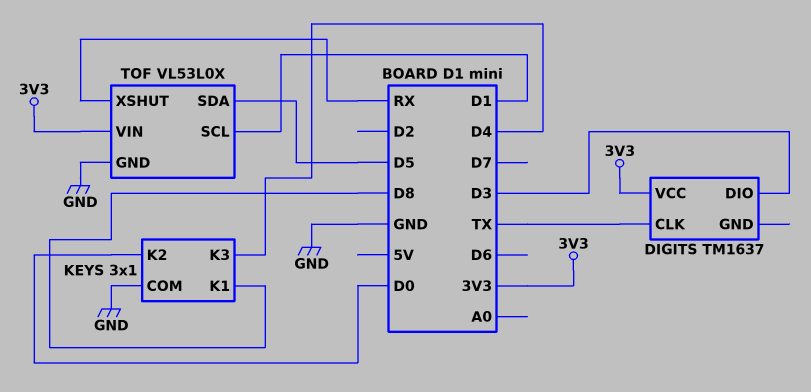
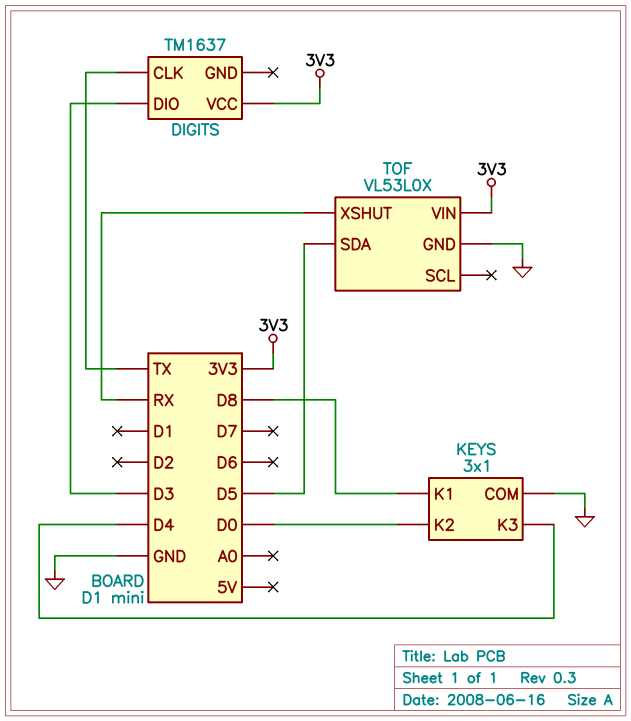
TOF pin SCL: D1 -> none

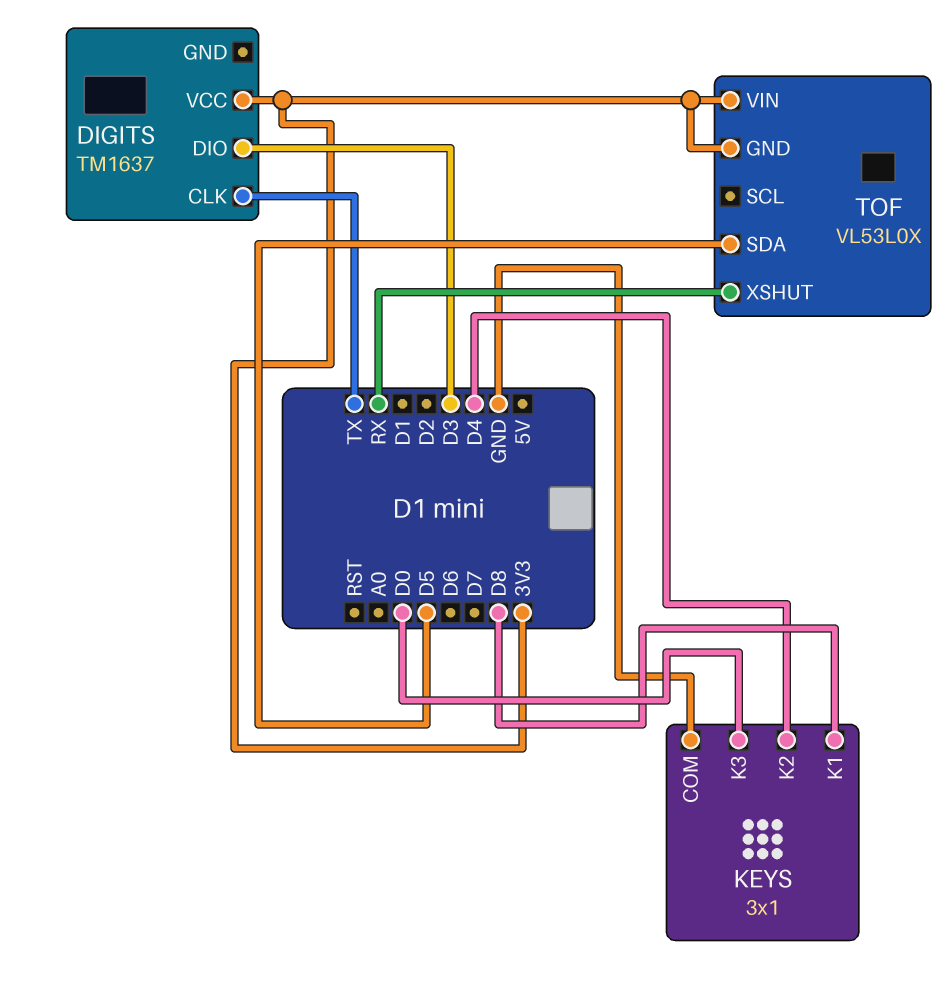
KEYS pin K2: D0 -> D4
KEYS pin K3: D4 -> D0
TOF pin GND: GND -> 3V3

